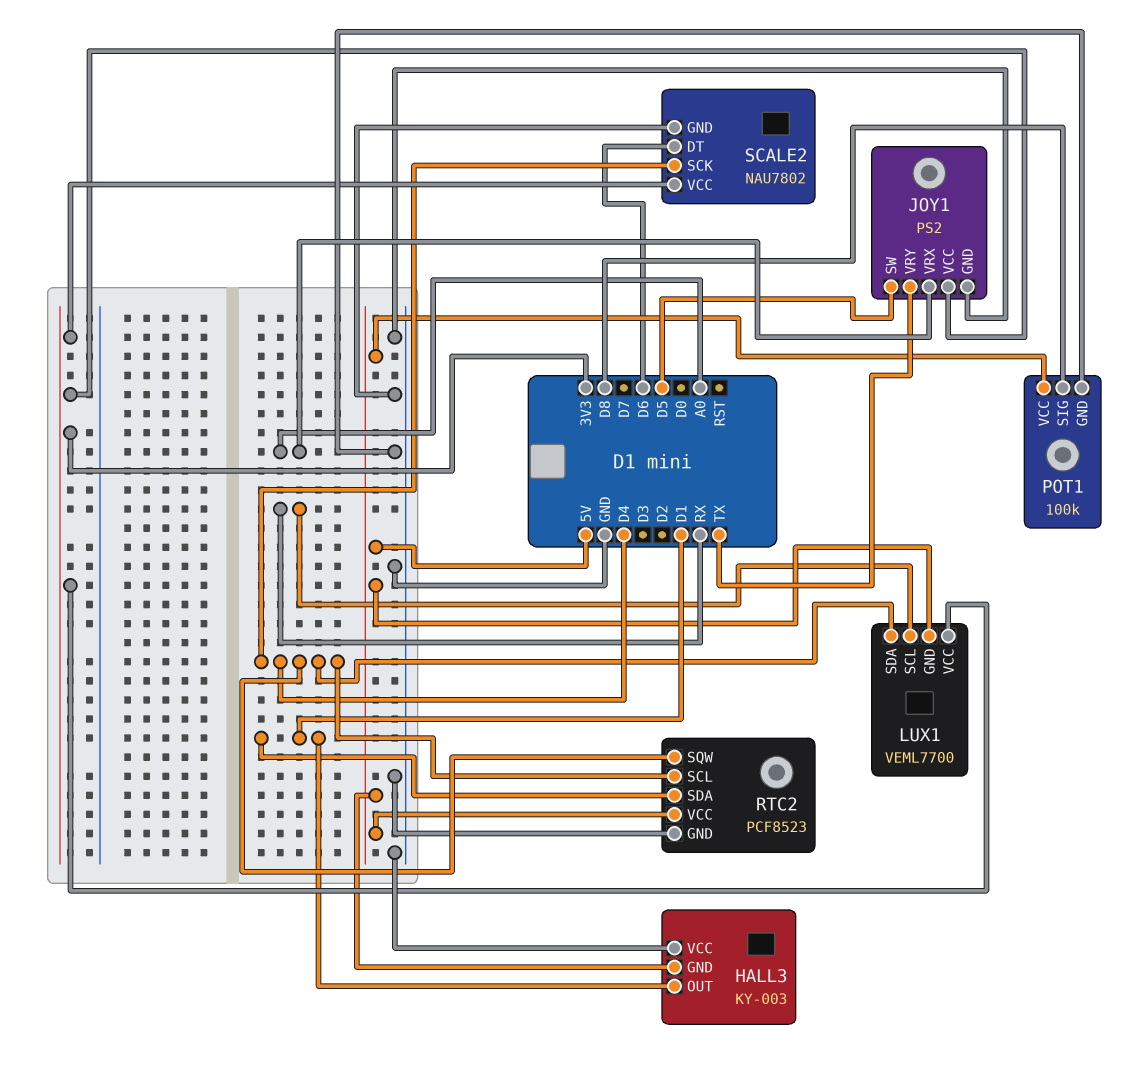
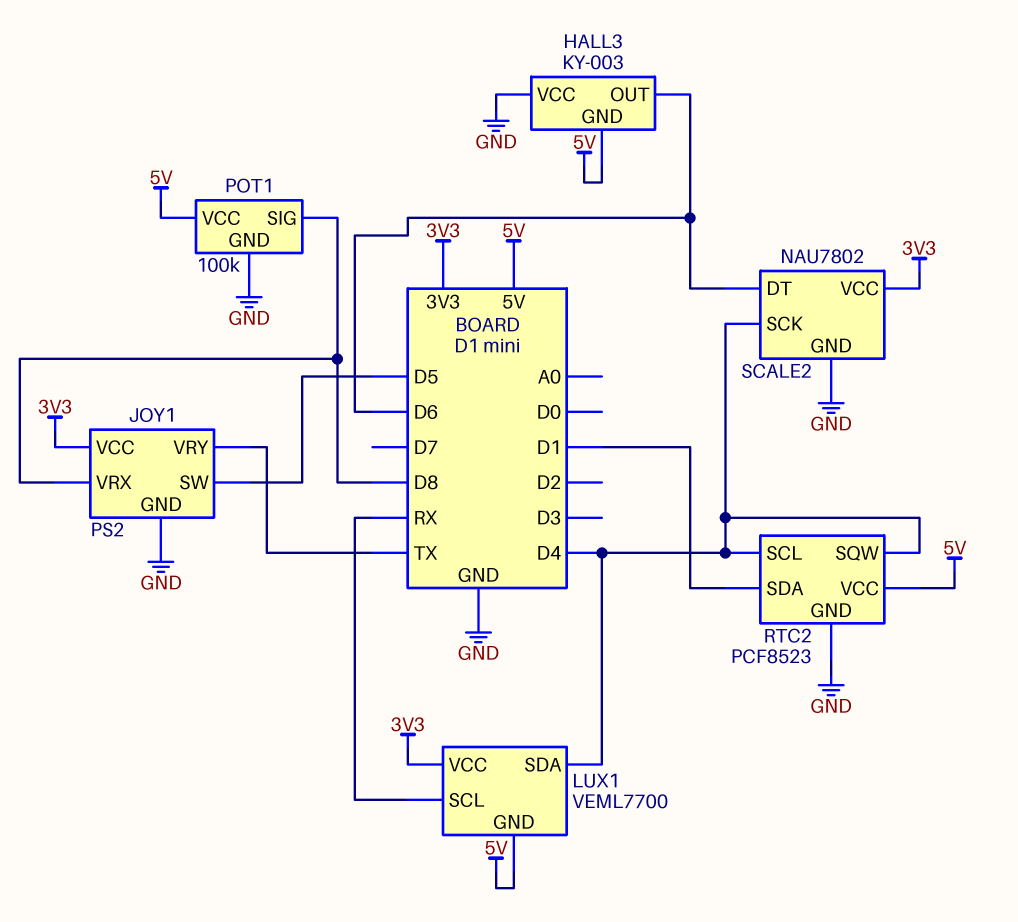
HALL3 pin OUT: D1 -> D6
JOY1 pin VRX: A0 -> D8

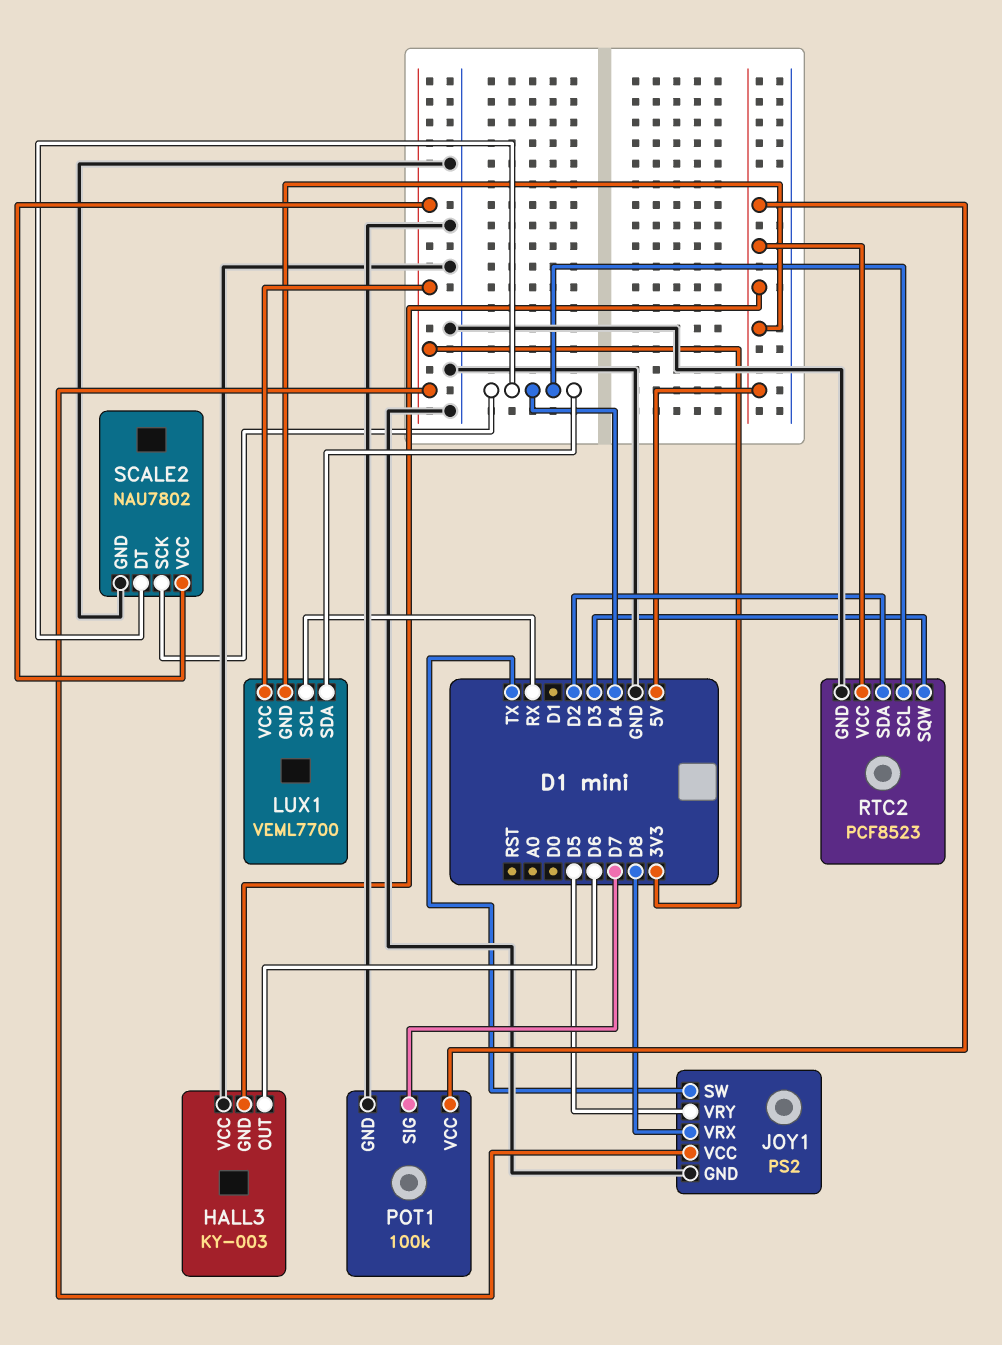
JOY1 pin SW: D5 -> TX
JOY1 pin VRY: TX -> D5
POT1 pin SIG: D8 -> D7
RTC2 pin SDA: D1 -> D2
RTC2 pin SQW: D4 -> D3
SCALE2 pin DT: D6 -> D4

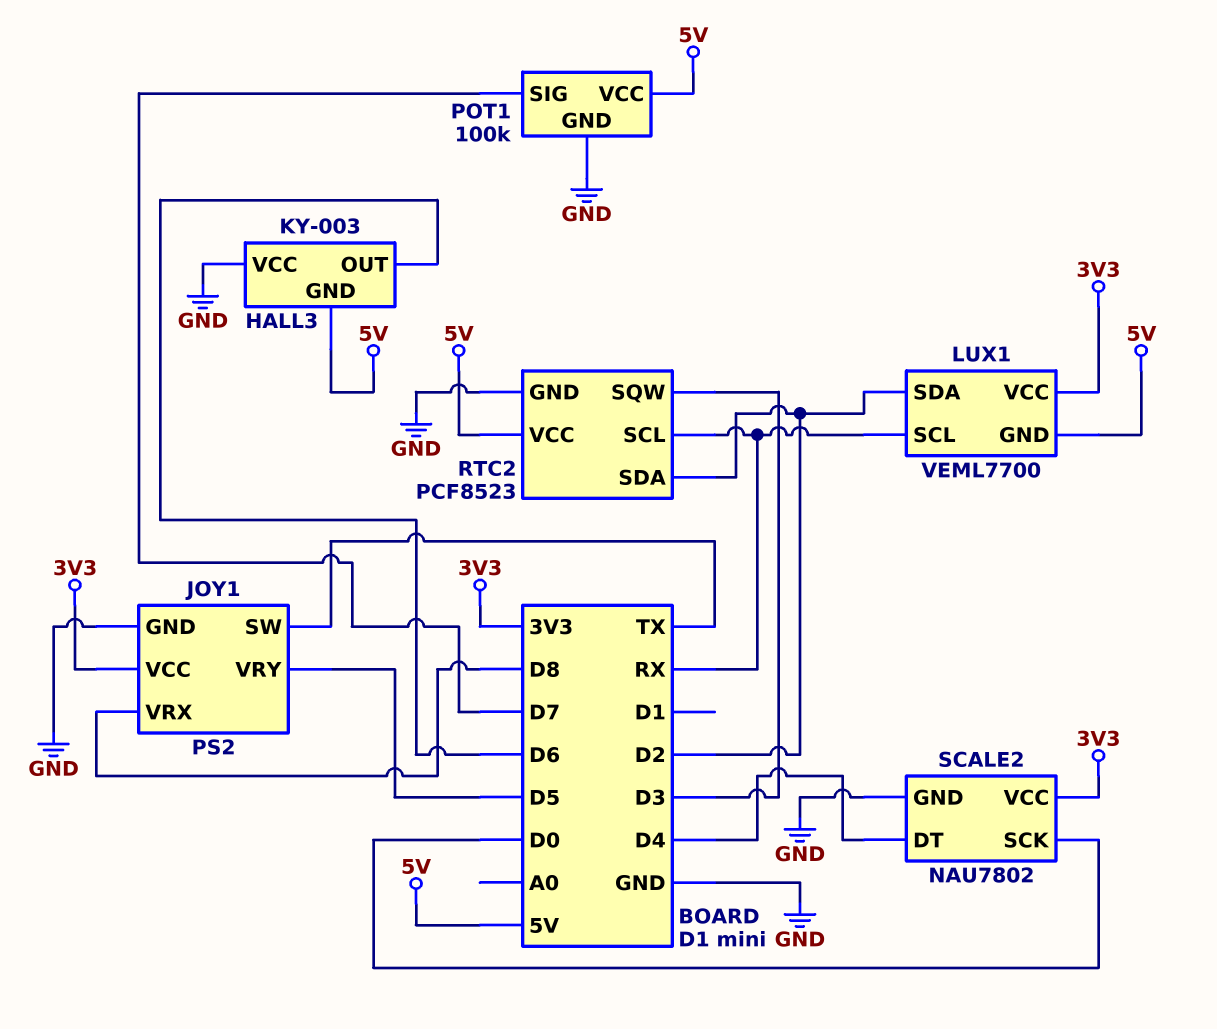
LUX1 pin SDA: D4 -> D2
RTC2 pin SCL: D4 -> RX
SCALE2 pin SCK: D4 -> D0

